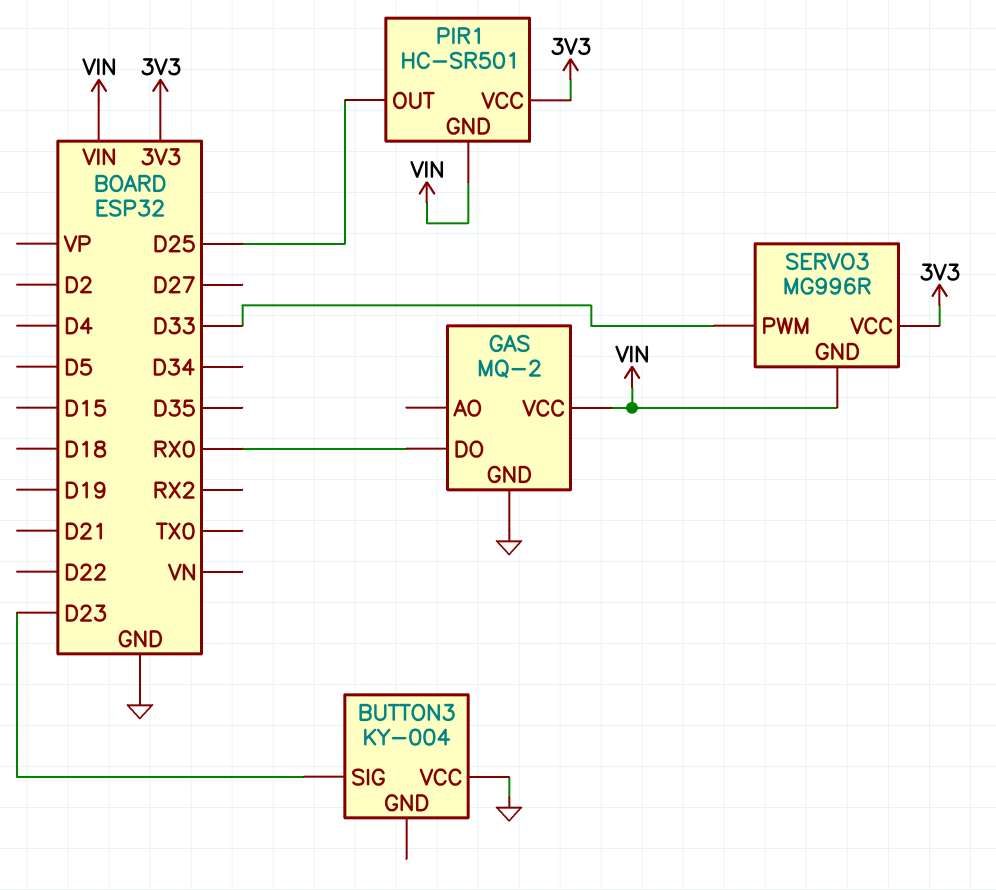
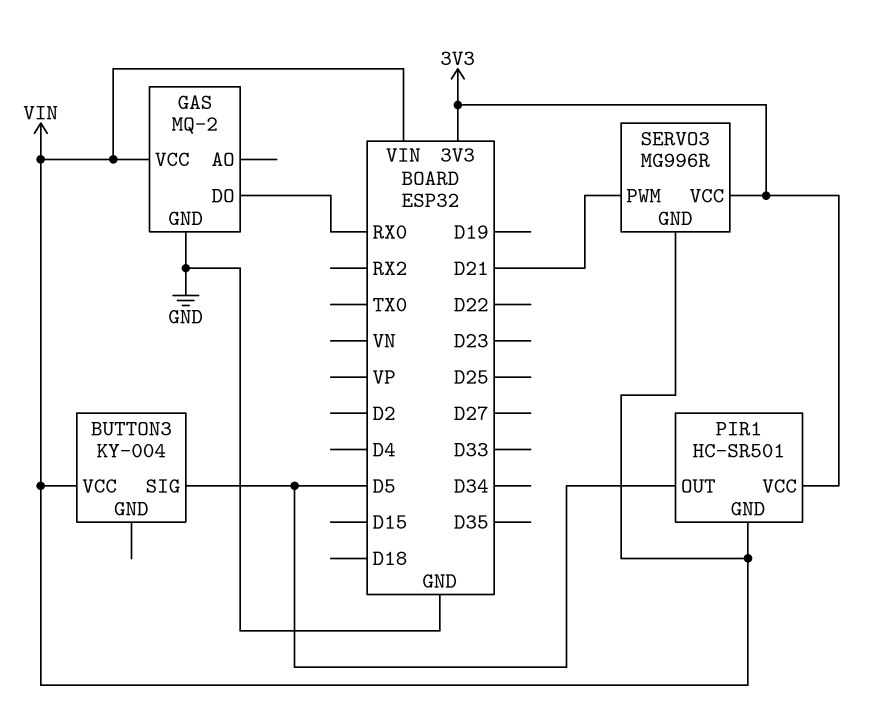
BUTTON3 pin SIG: D23 -> D5
BUTTON3 pin VCC: GND -> VIN
PIR1 pin OUT: D25 -> D5
SERVO3 pin PWM: D33 -> D21

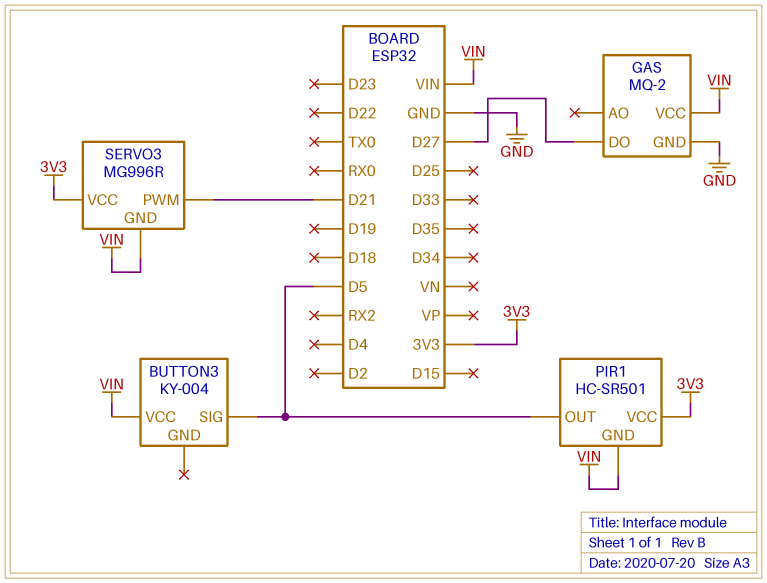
GAS pin DO: RX0 -> D27

